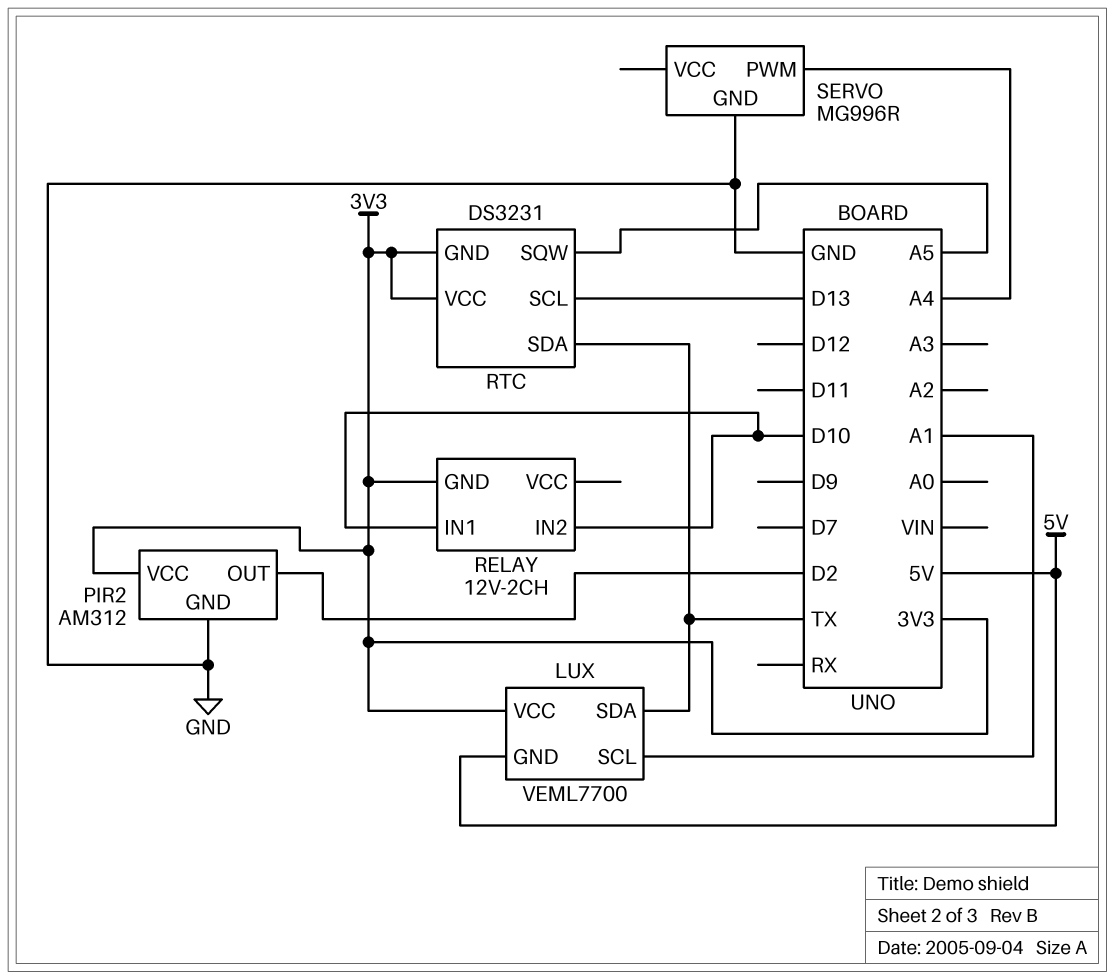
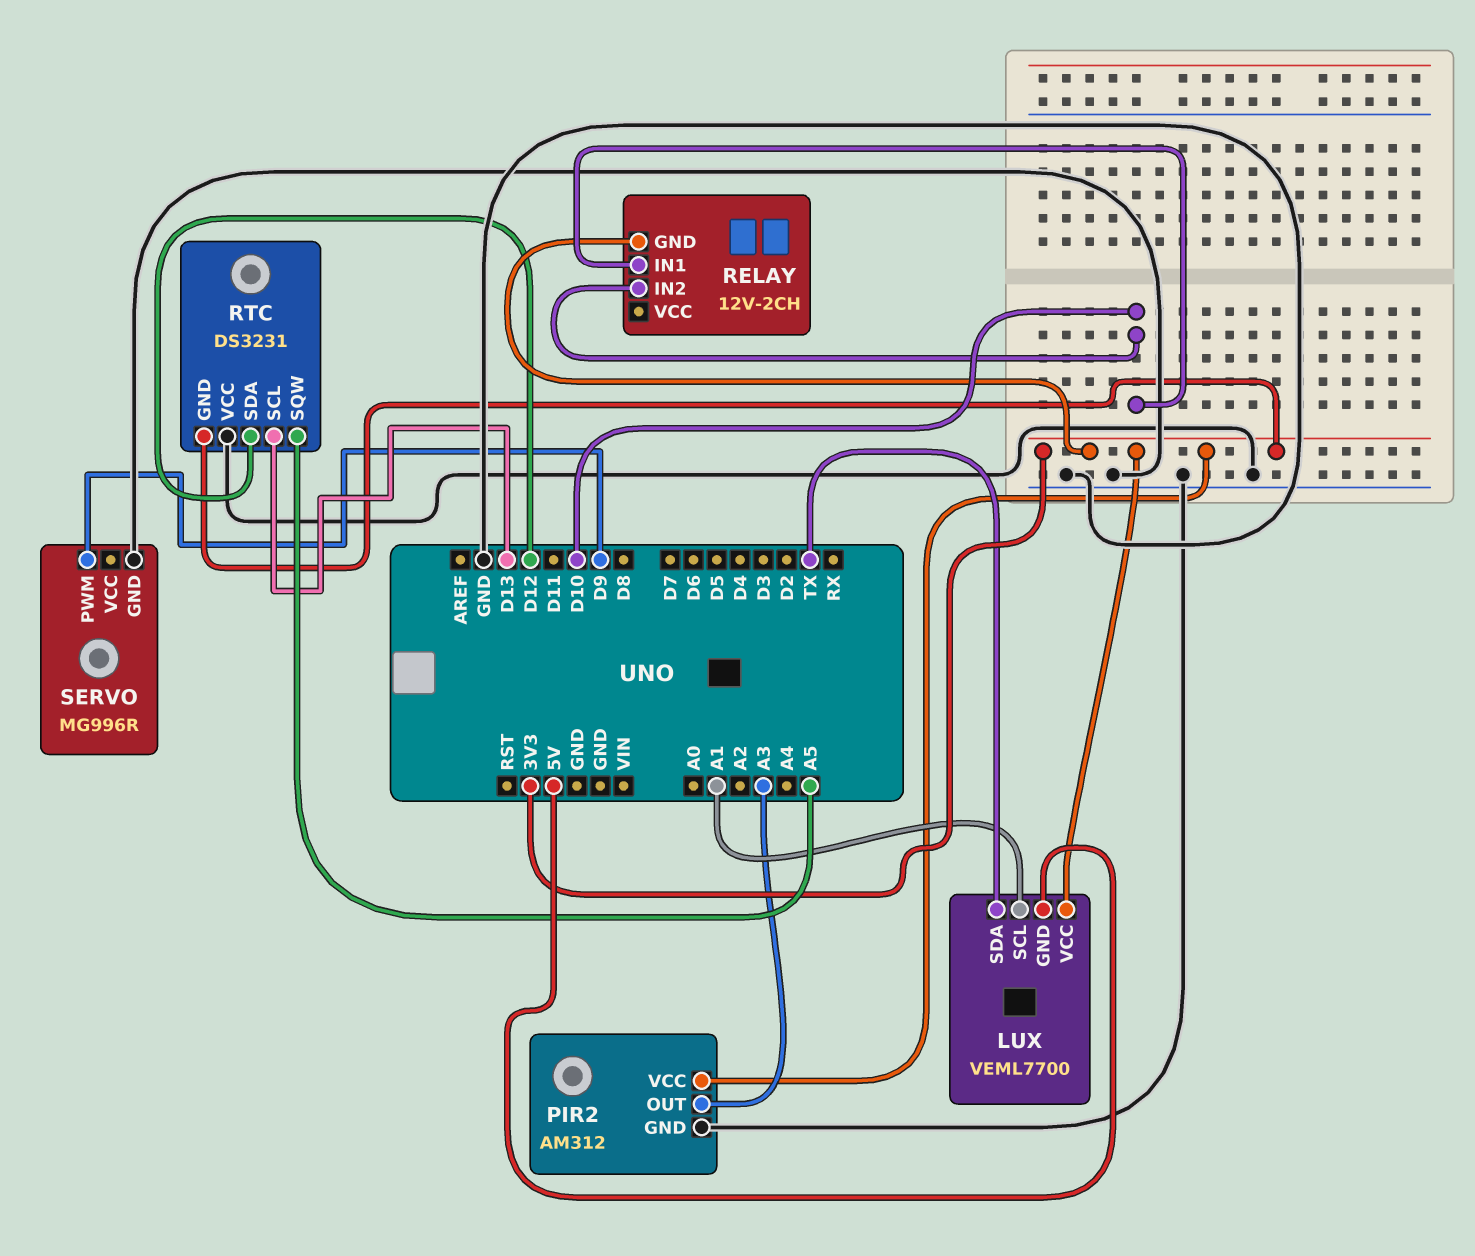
PIR2 pin OUT: D2 -> A3
RTC pin SDA: TX -> D12
RTC pin VCC: 3V3 -> GND
SERVO pin PWM: A4 -> D9

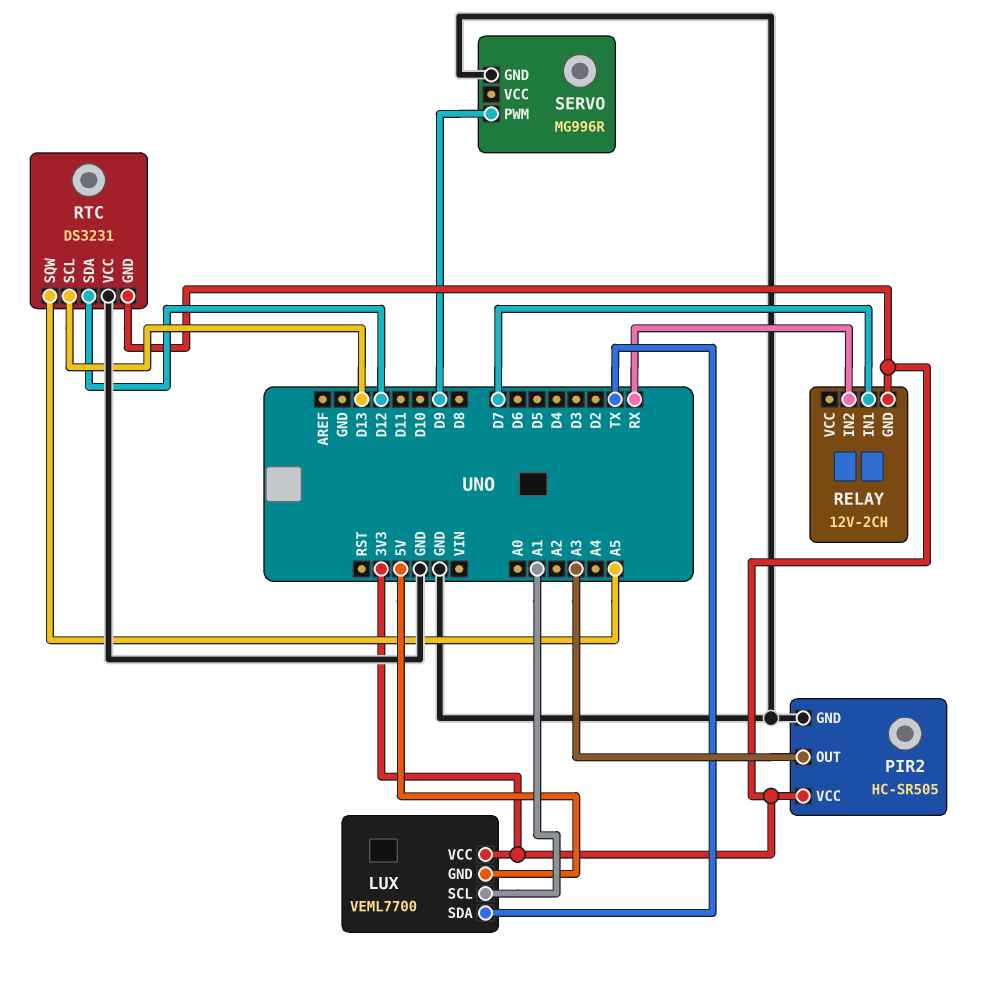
PIR2: AM312 -> HC-SR505
RELAY pin IN1: D10 -> D7
RELAY pin IN2: D10 -> RX

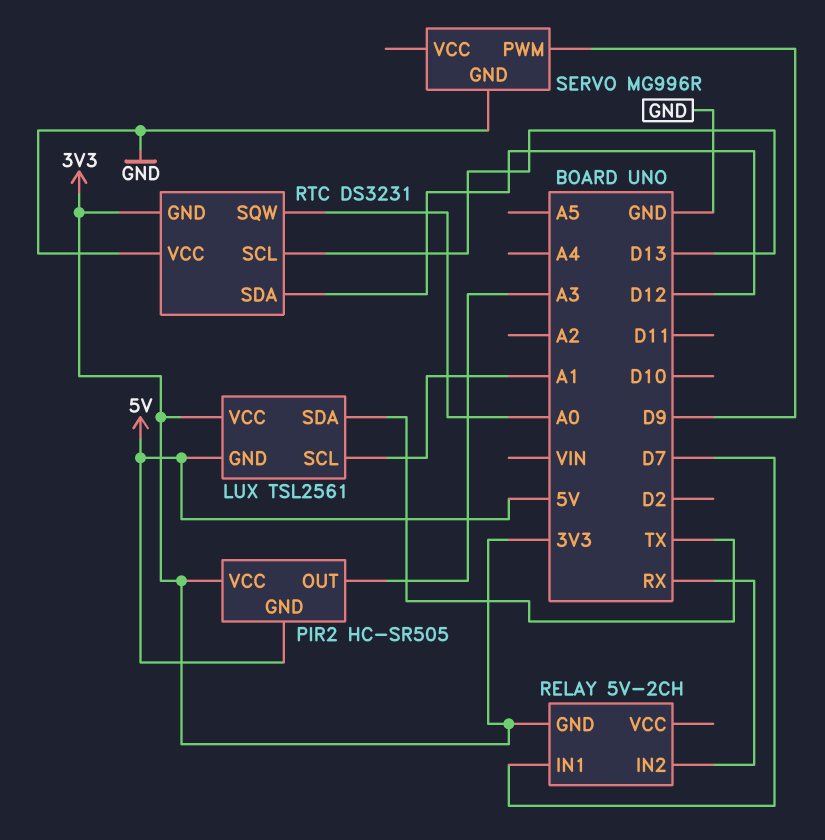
LUX: VEML7700 -> TSL2561
PIR2 pin GND: GND -> 5V
RELAY: 12V-2CH -> 5V-2CH
RTC pin SQW: A5 -> A0

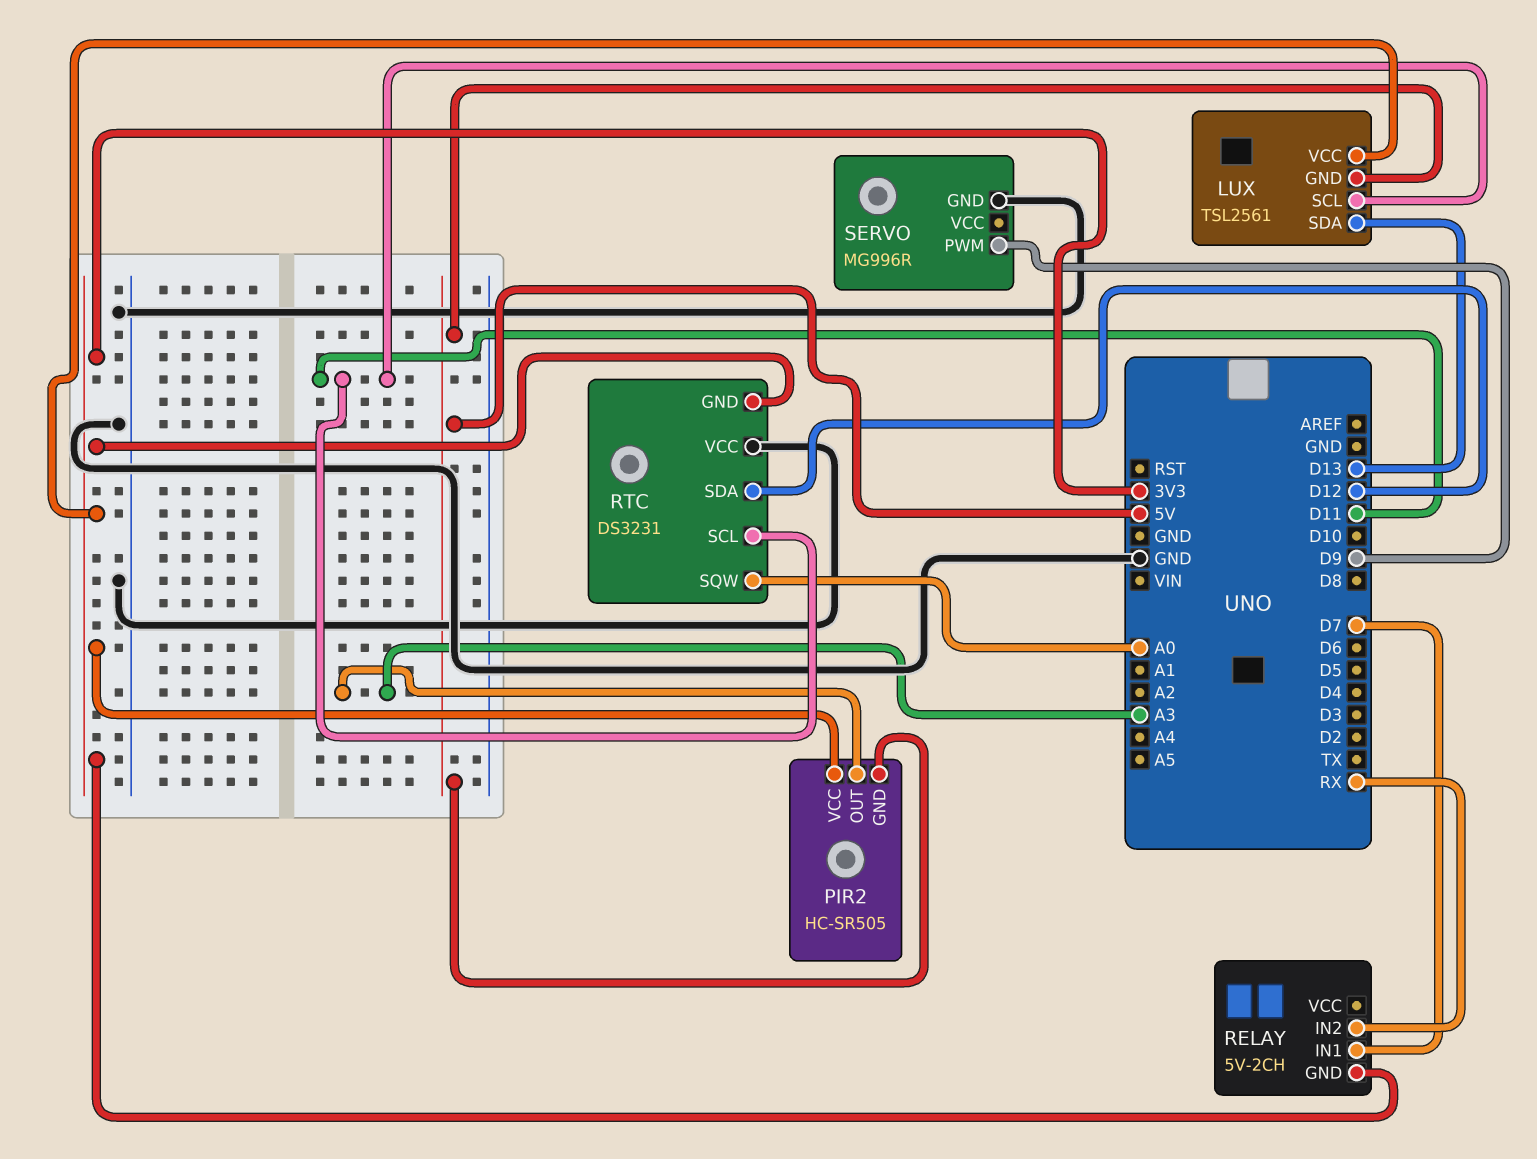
LUX pin SCL: A1 -> D11
LUX pin SDA: TX -> D13
RTC pin SCL: D13 -> D11

